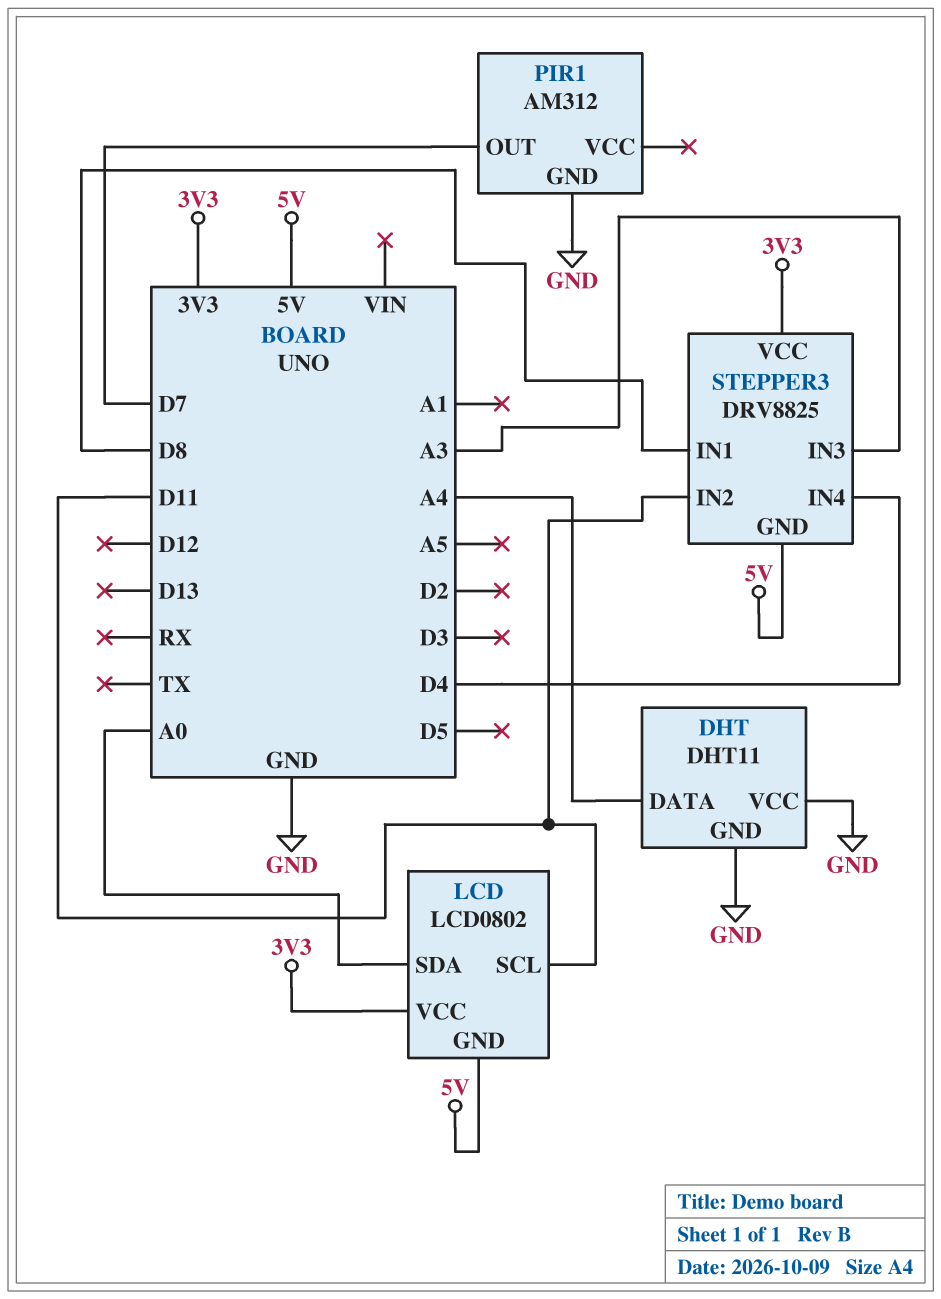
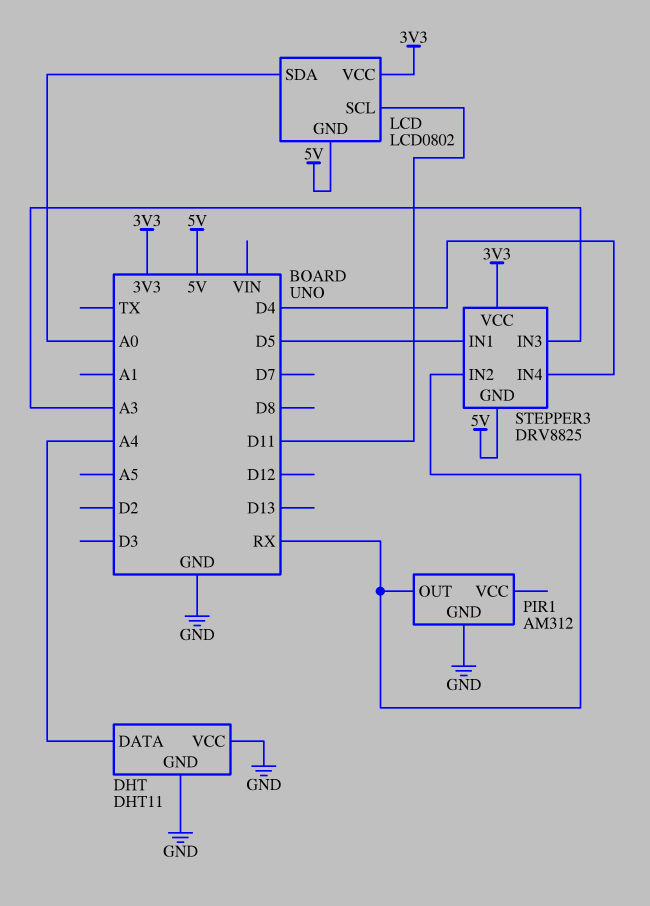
PIR1 pin OUT: D7 -> RX
STEPPER3 pin IN1: D8 -> D5
STEPPER3 pin IN2: D11 -> RX

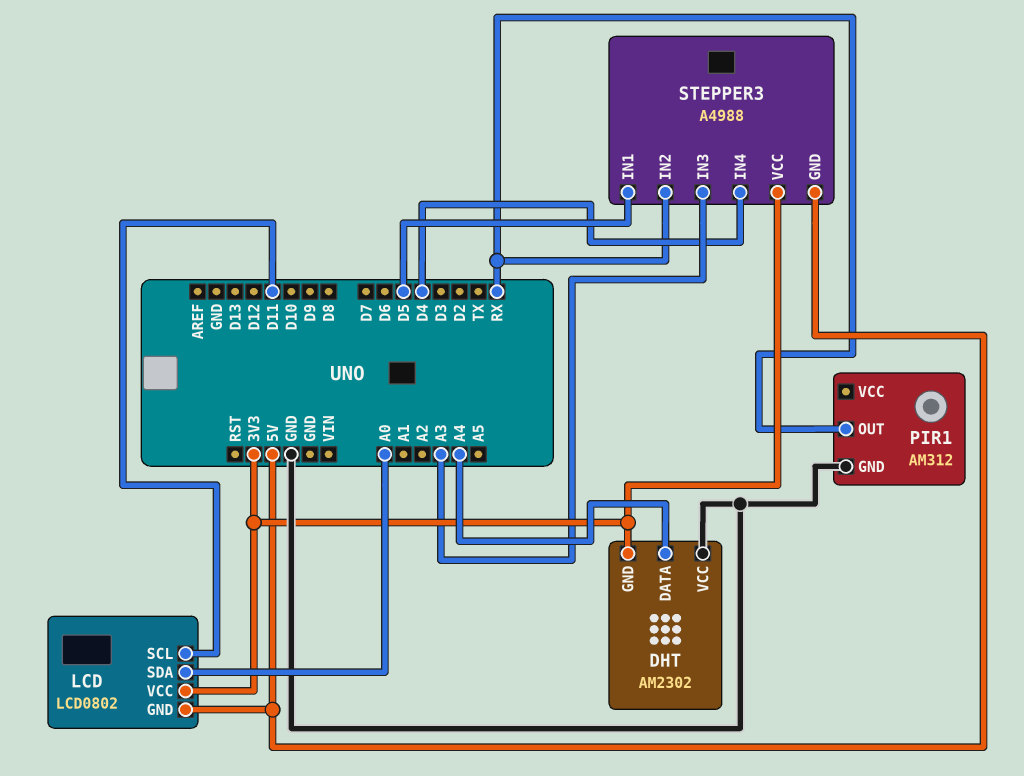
DHT: DHT11 -> AM2302
DHT pin GND: GND -> 3V3
STEPPER3: DRV8825 -> A4988

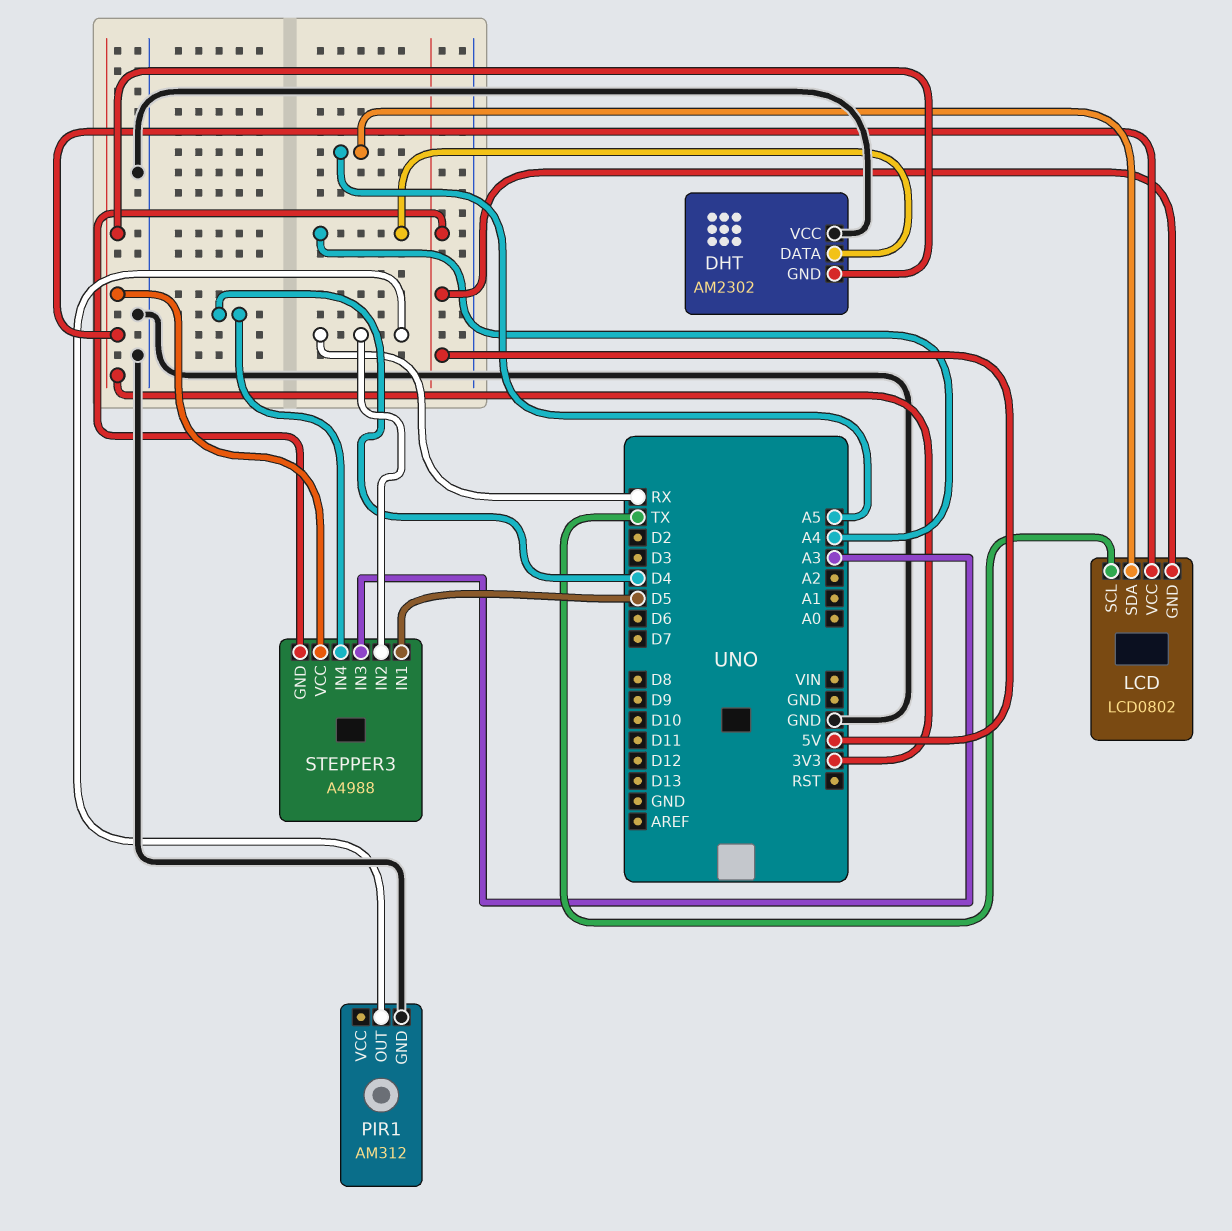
LCD pin SCL: D11 -> TX
LCD pin SDA: A0 -> A5

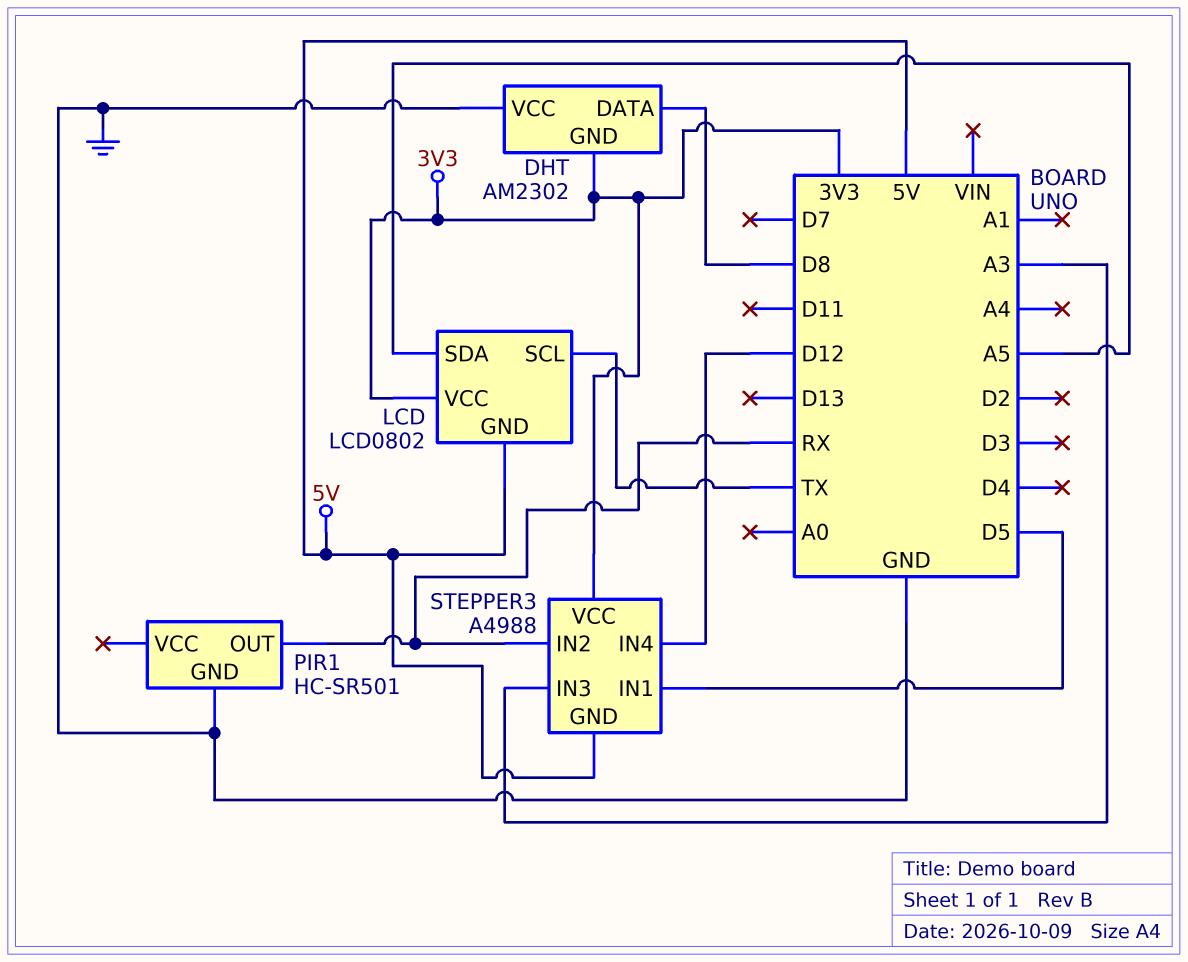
DHT pin DATA: A4 -> D8
PIR1: AM312 -> HC-SR501
STEPPER3 pin IN4: D4 -> D12

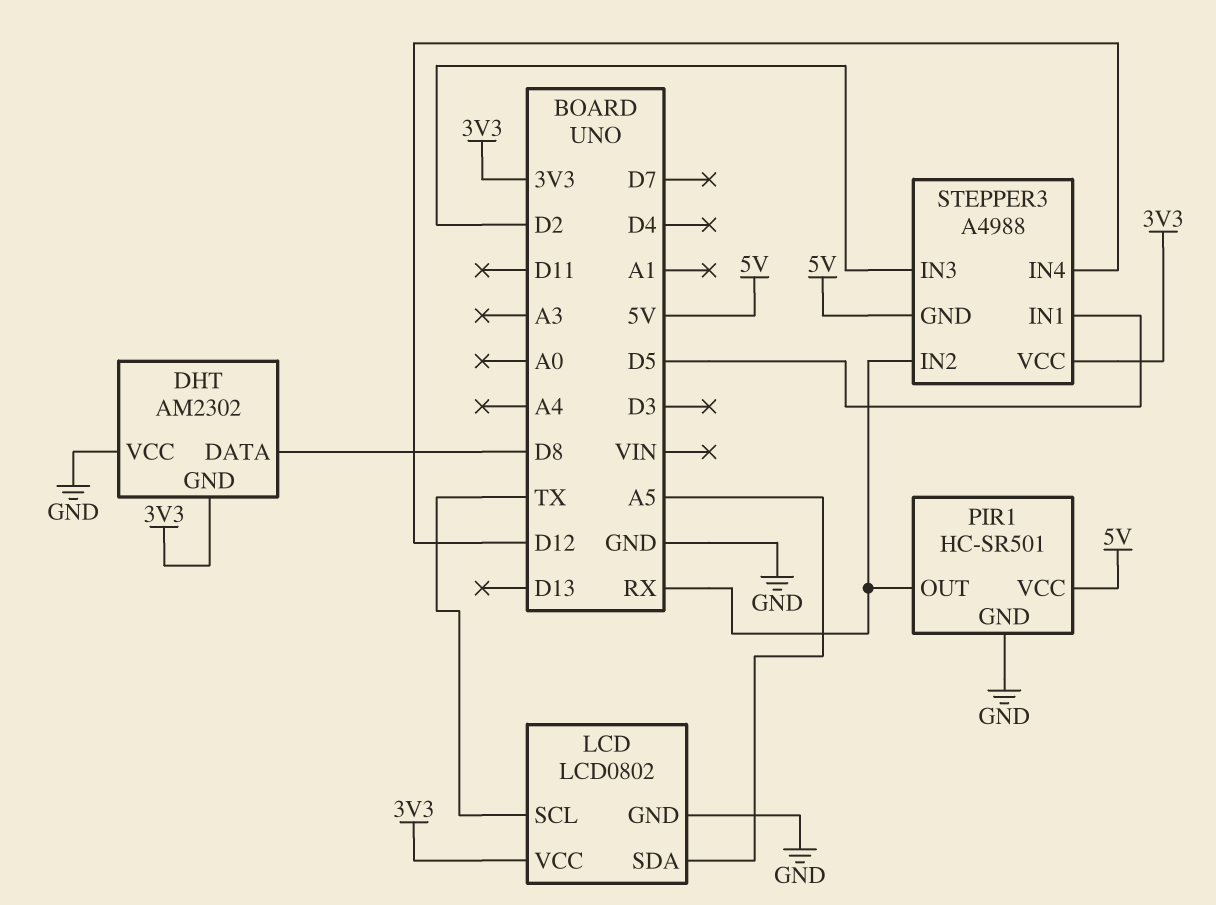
LCD pin GND: 5V -> GND
PIR1 pin VCC: none -> 5V
STEPPER3 pin IN3: A3 -> D2

